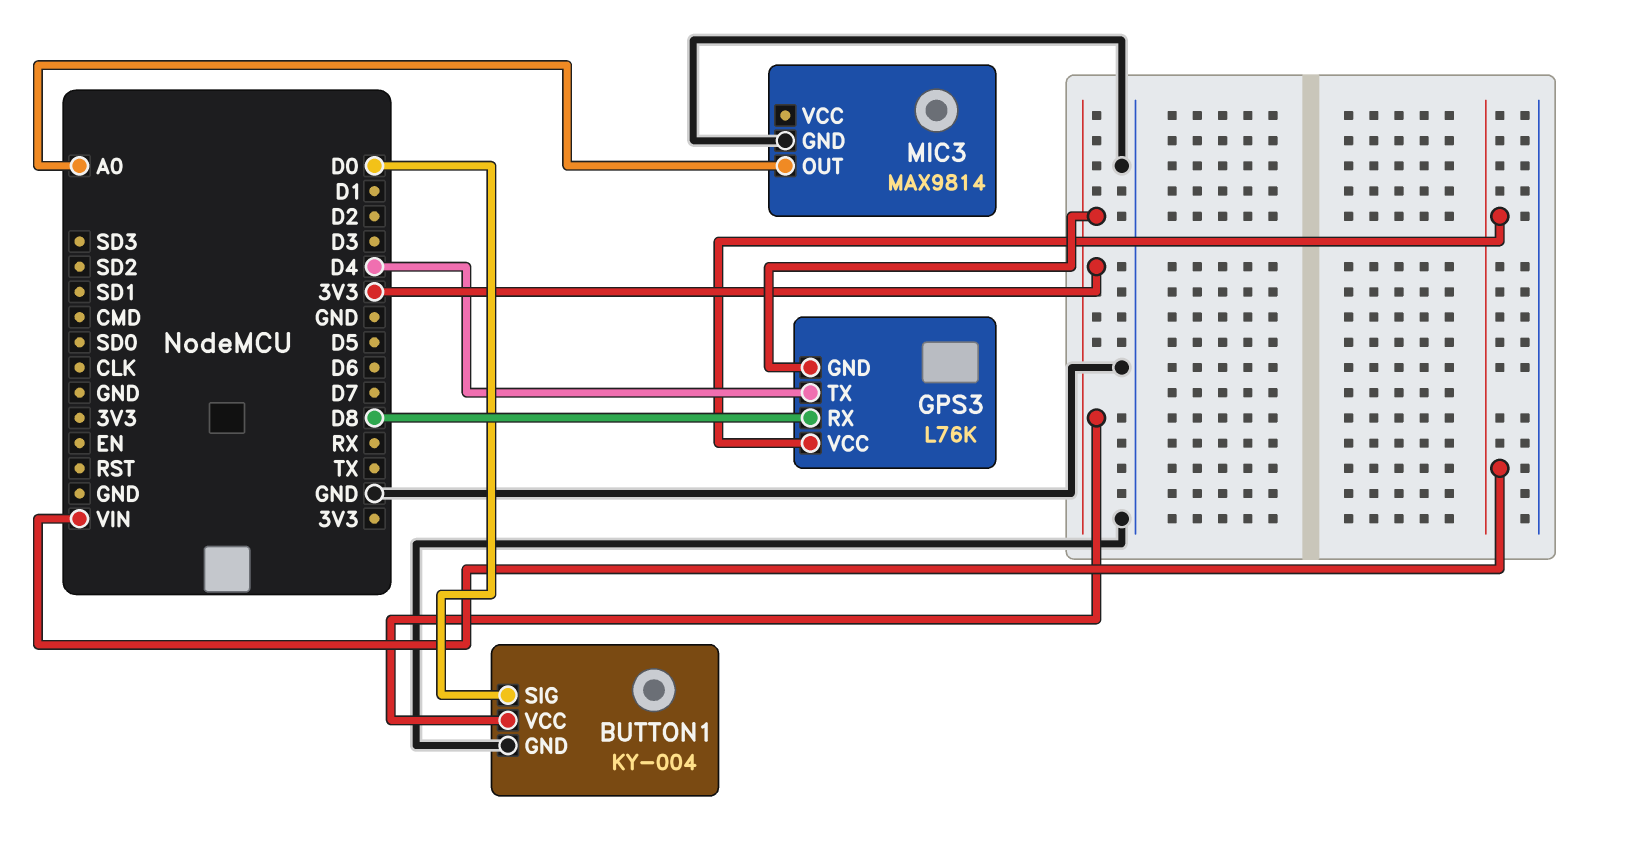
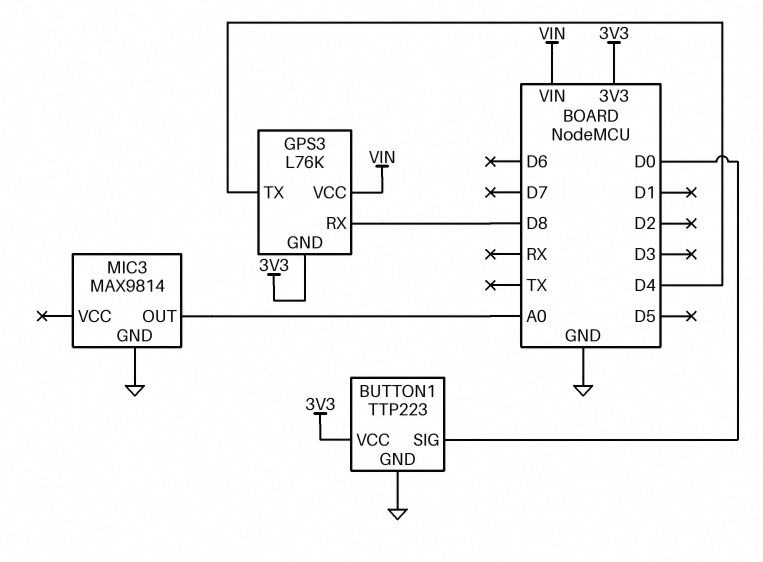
BUTTON1: KY-004 -> TTP223

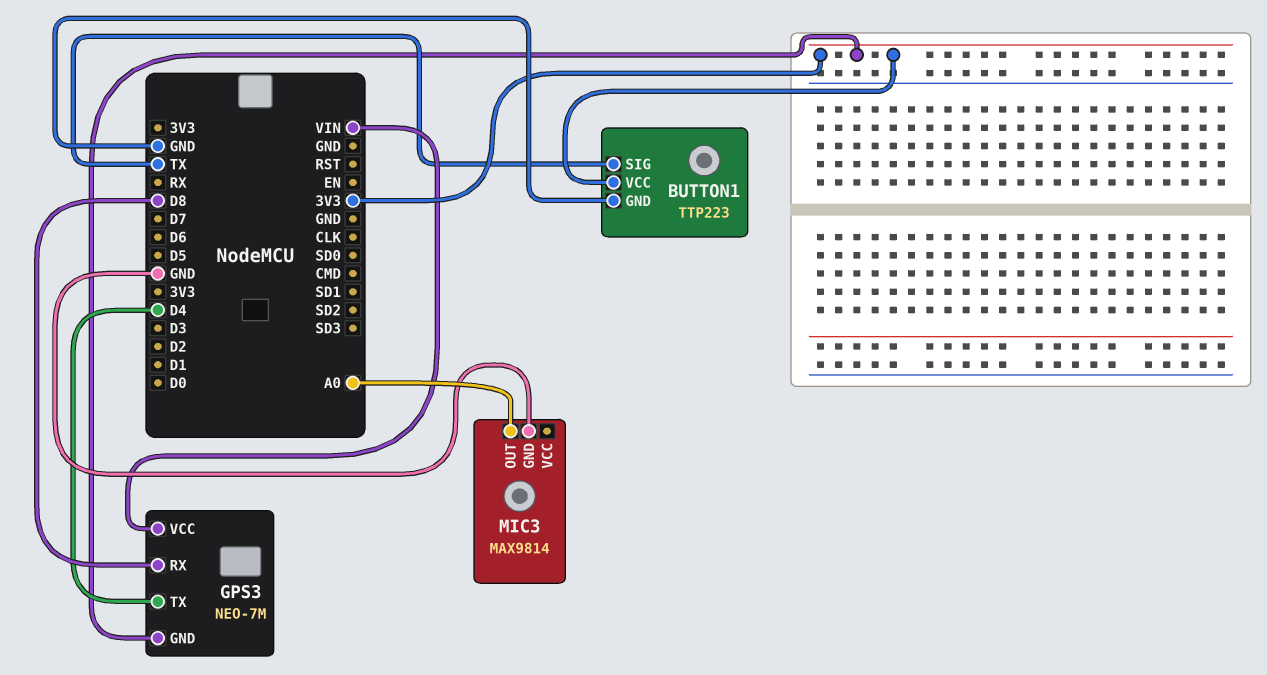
BUTTON1 pin SIG: D0 -> TX
GPS3: L76K -> NEO-7M

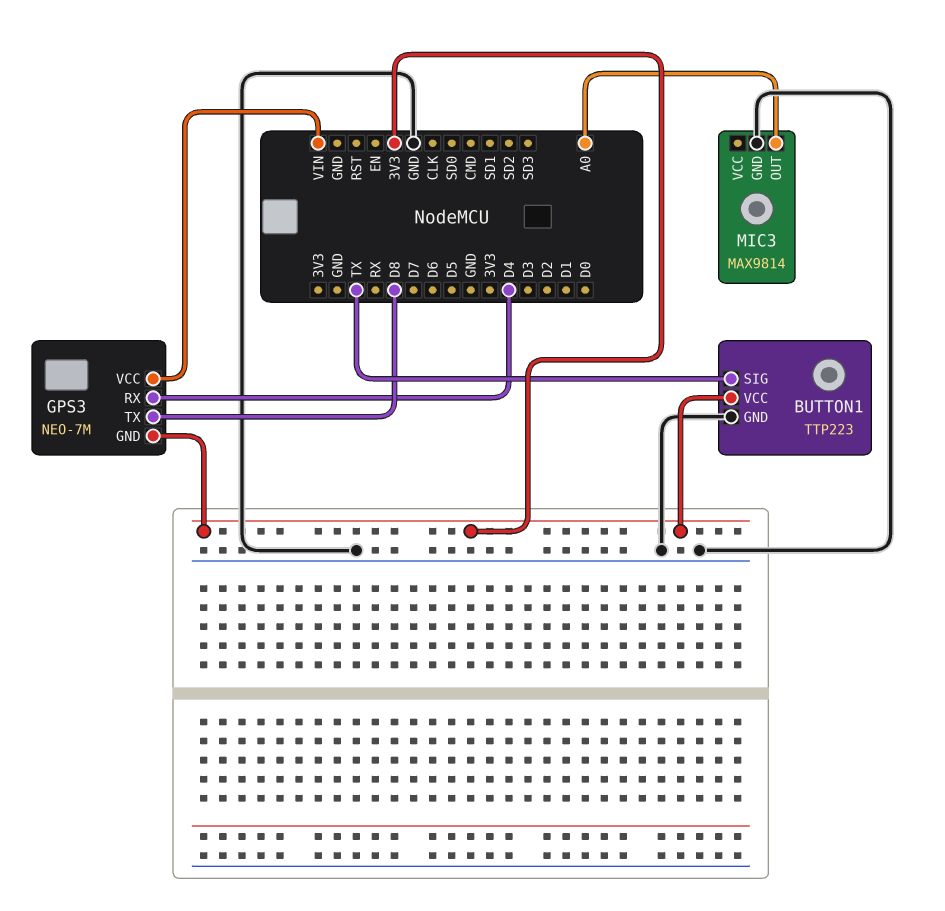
GPS3 pin RX: D8 -> D4
GPS3 pin TX: D4 -> D8

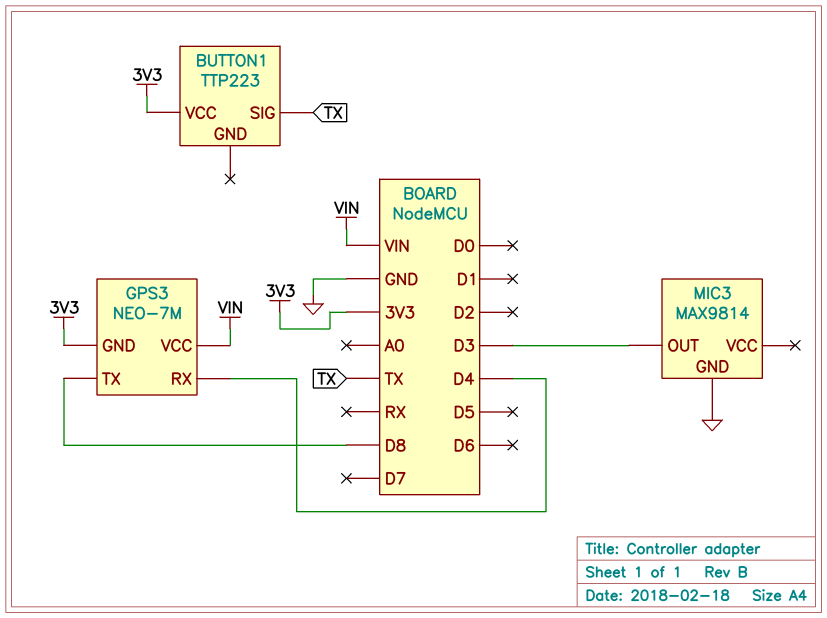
BUTTON1 pin GND: GND -> none
MIC3 pin OUT: A0 -> D3

